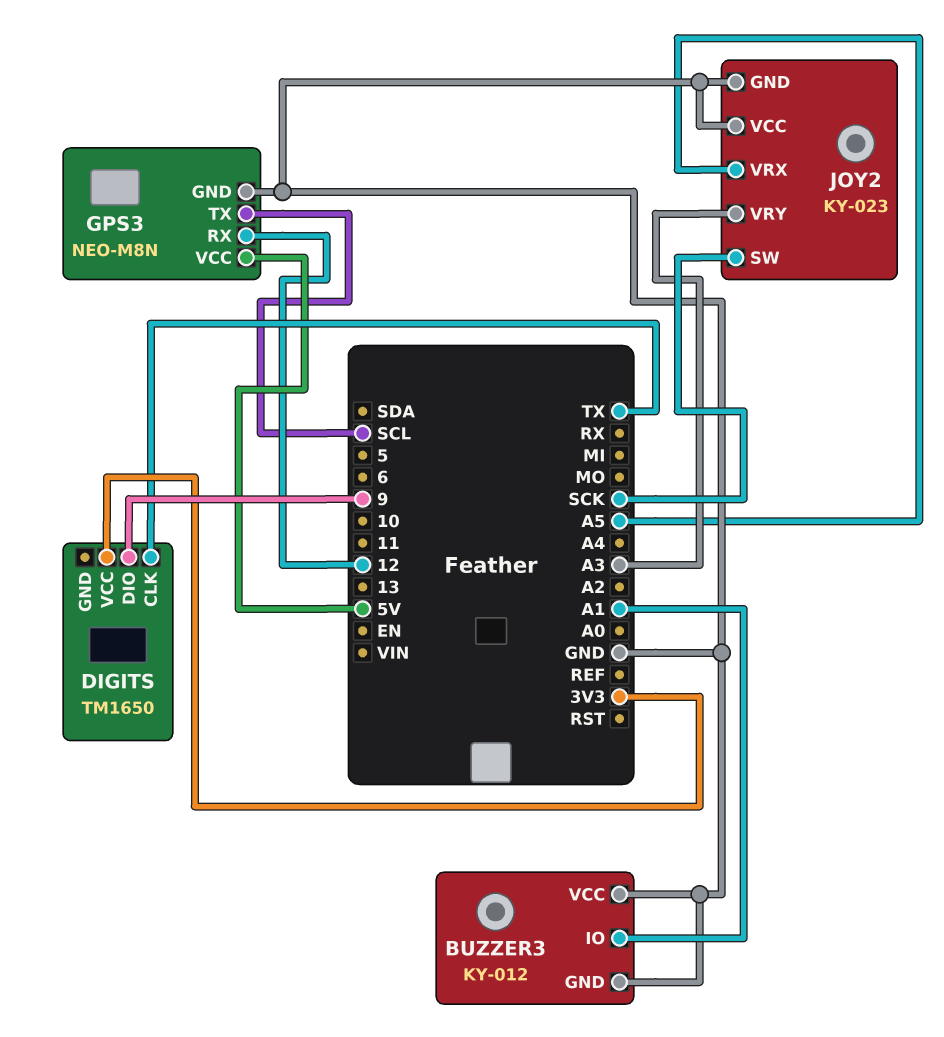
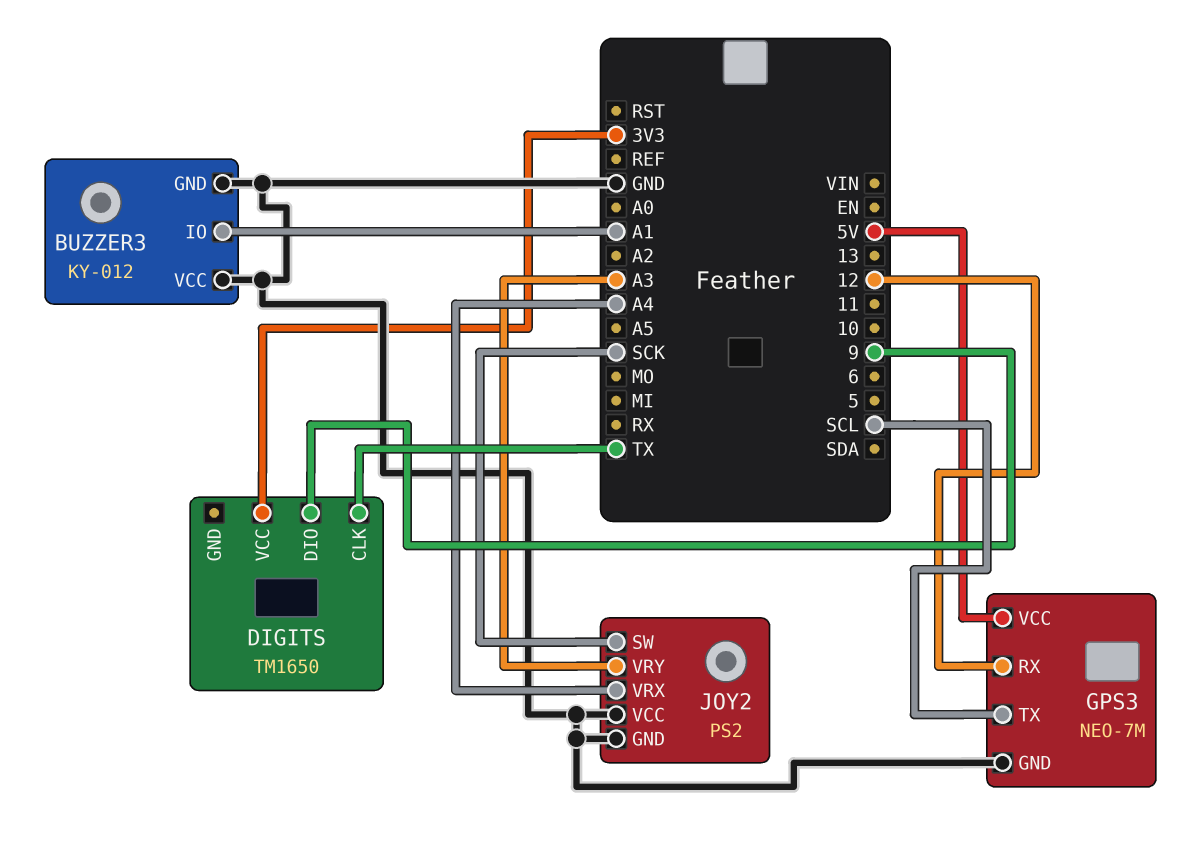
GPS3: NEO-M8N -> NEO-7M
JOY2: KY-023 -> PS2
JOY2 pin VRX: A5 -> A4

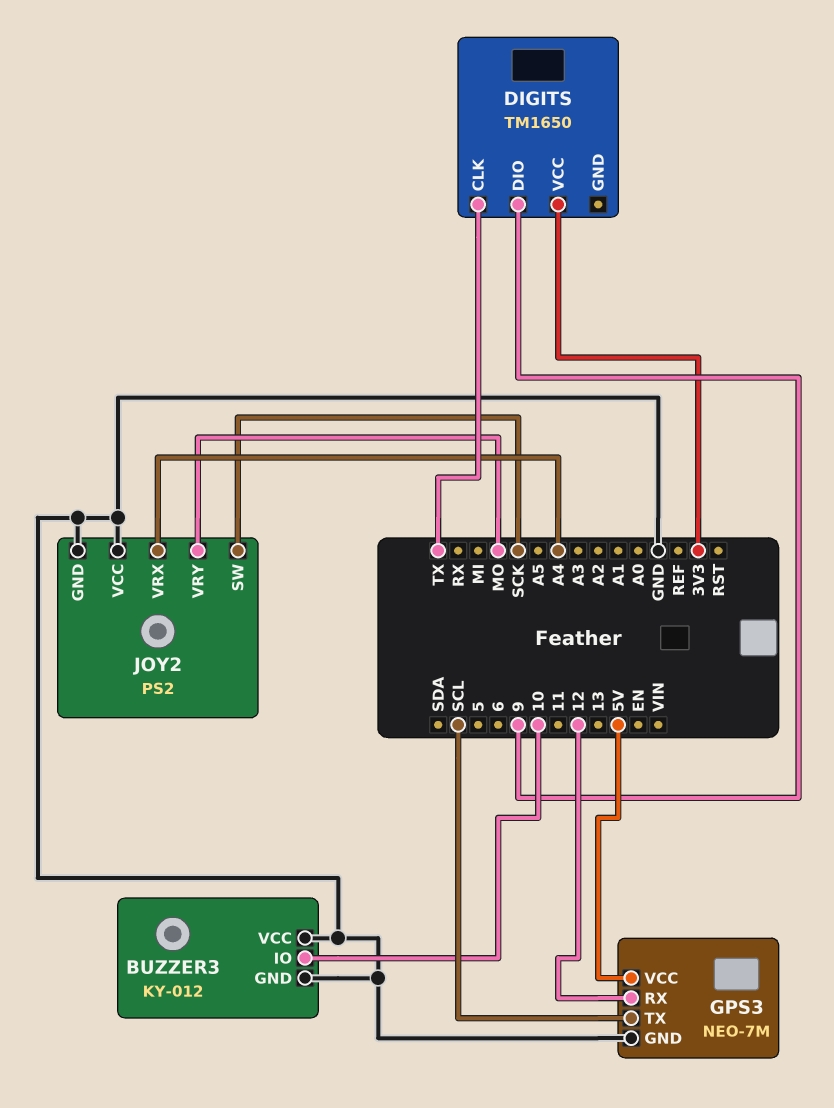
BUZZER3 pin IO: A1 -> 10
JOY2 pin VRY: A3 -> MO

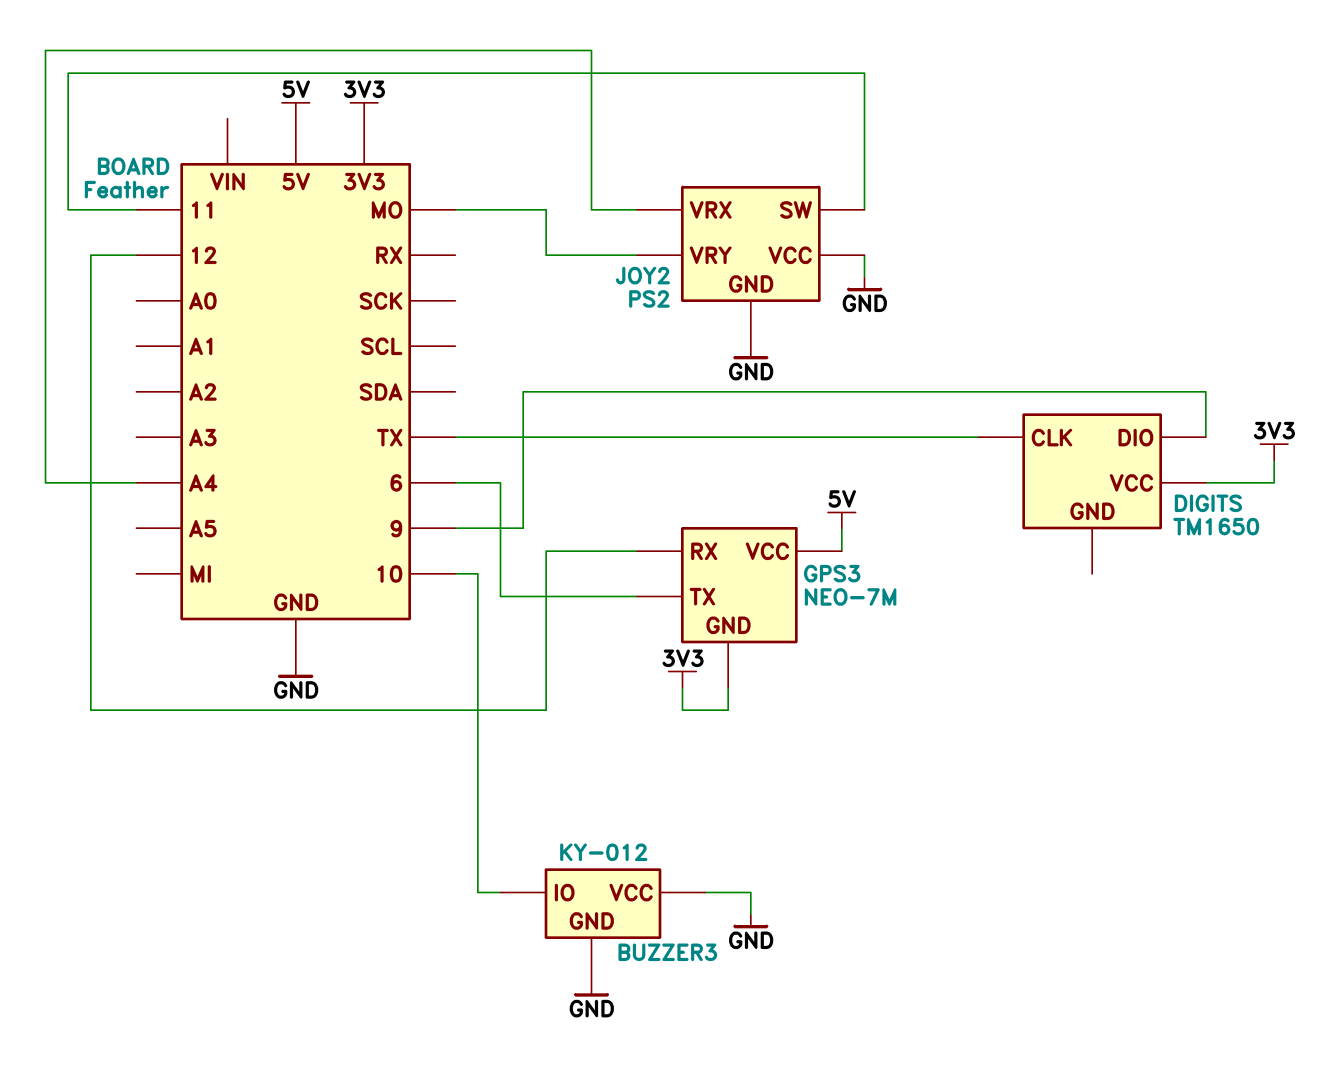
GPS3 pin GND: GND -> 3V3
GPS3 pin TX: SCL -> 6
JOY2 pin SW: SCK -> 11

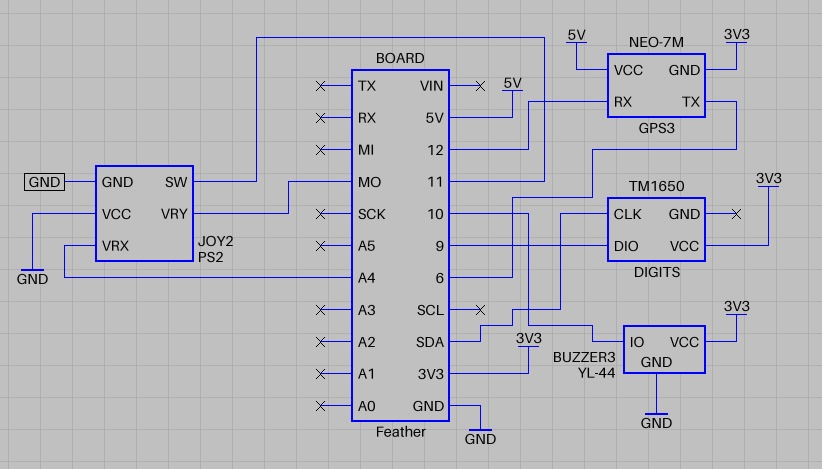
BUZZER3: KY-012 -> YL-44
BUZZER3 pin VCC: GND -> 3V3
DIGITS pin CLK: TX -> SDA

